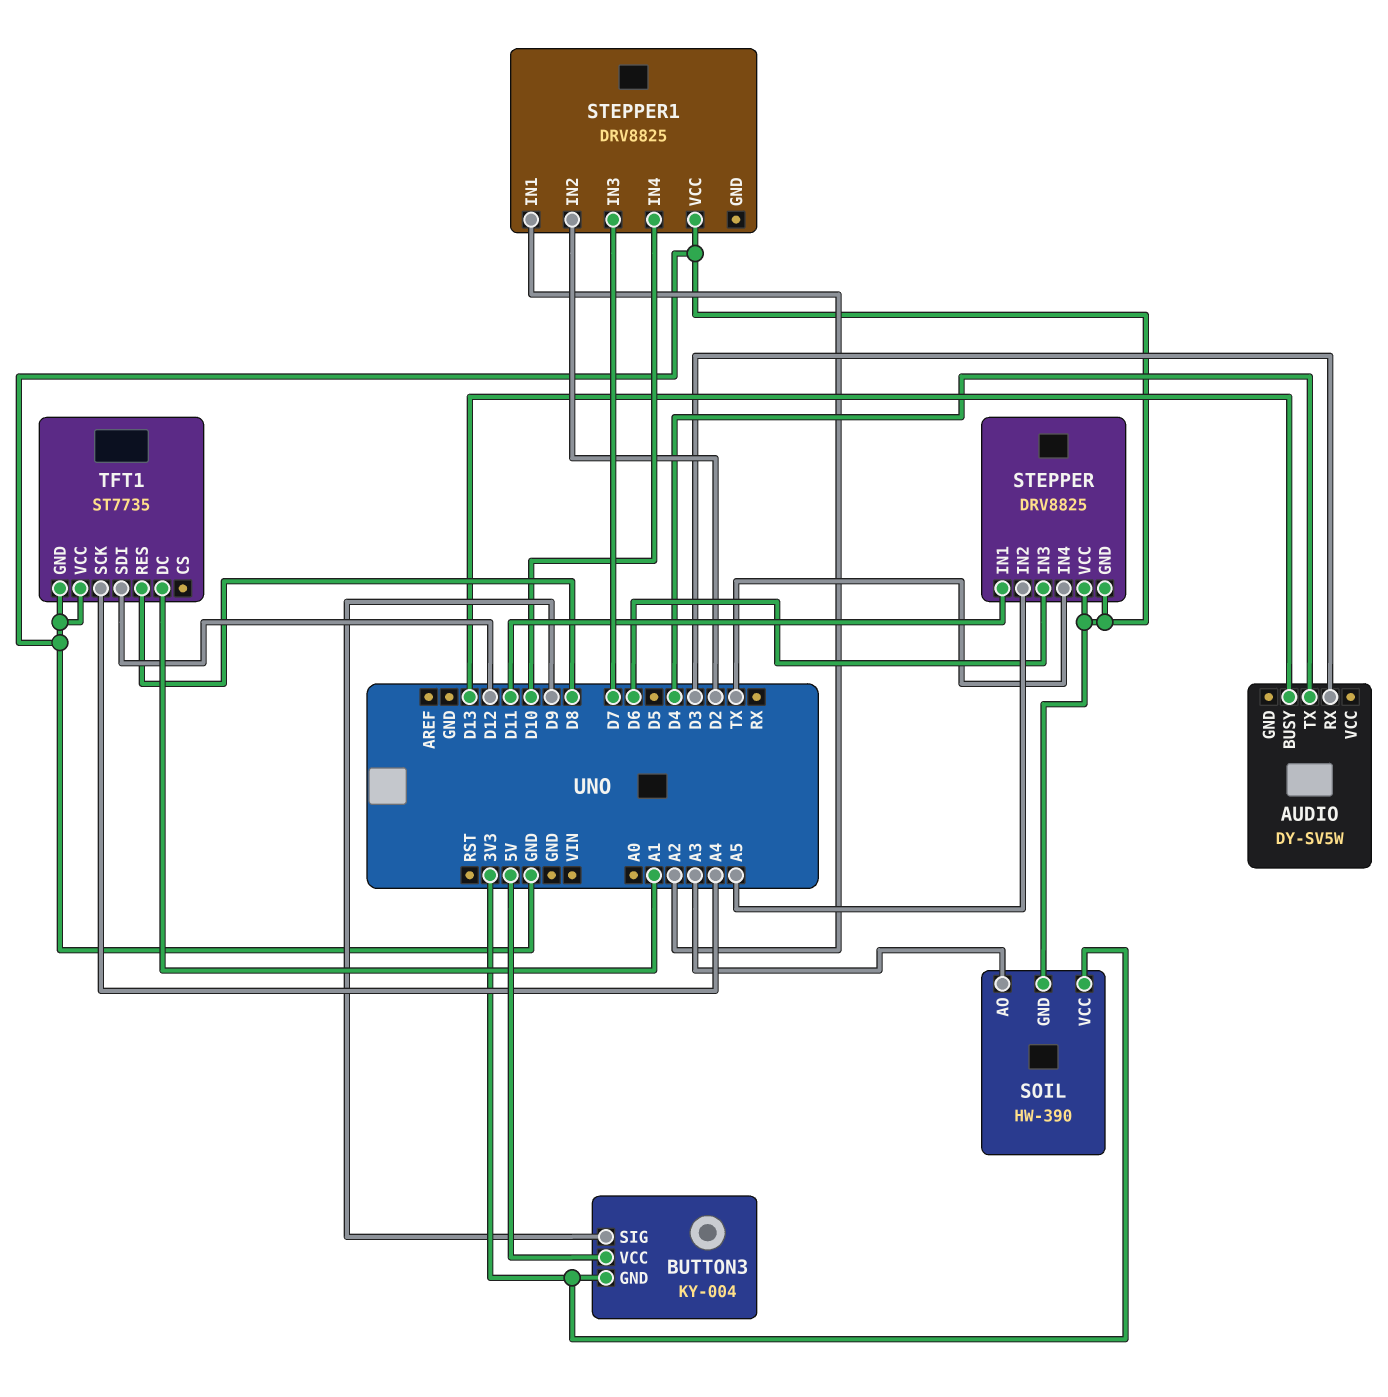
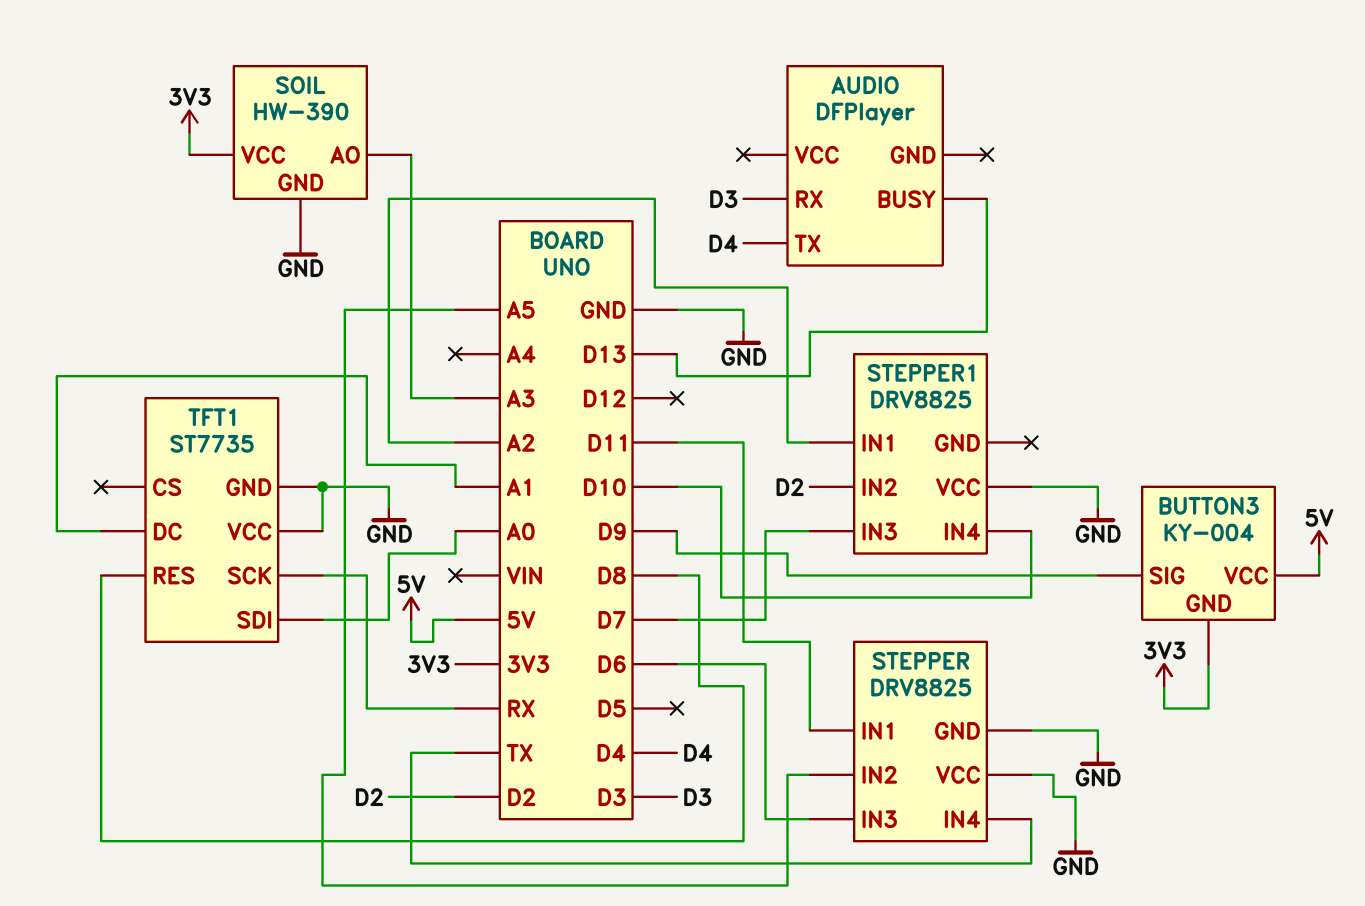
AUDIO: DY-SV5W -> DFPlayer
TFT1 pin SCK: A4 -> RX
TFT1 pin SDI: D12 -> A0

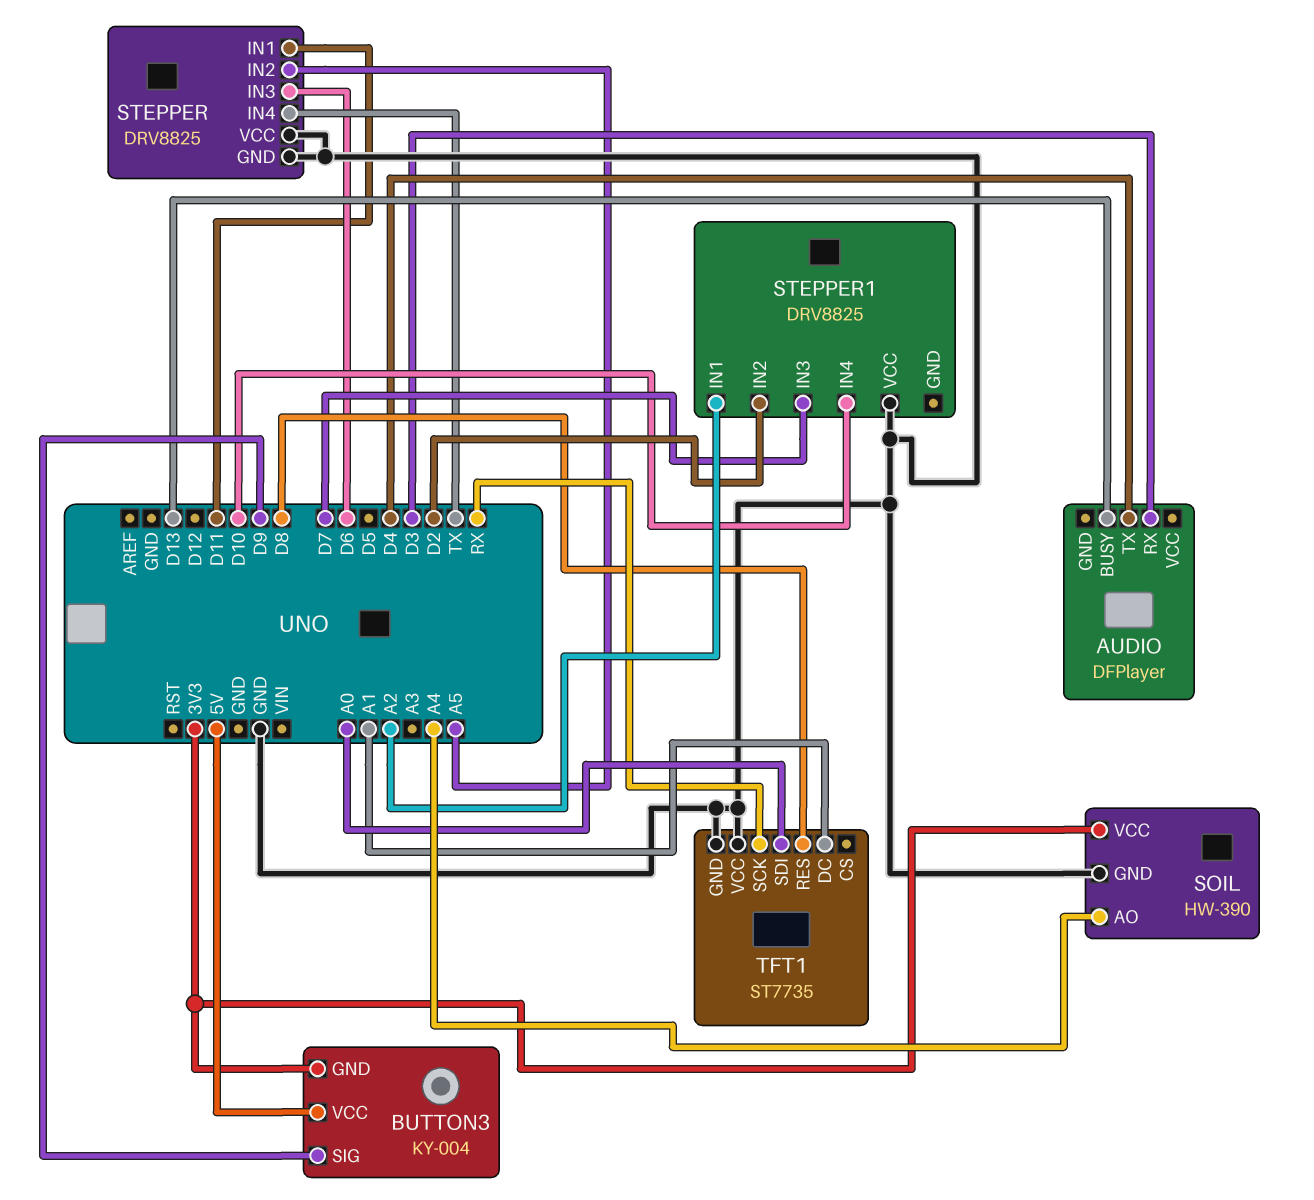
SOIL pin AO: A3 -> A4

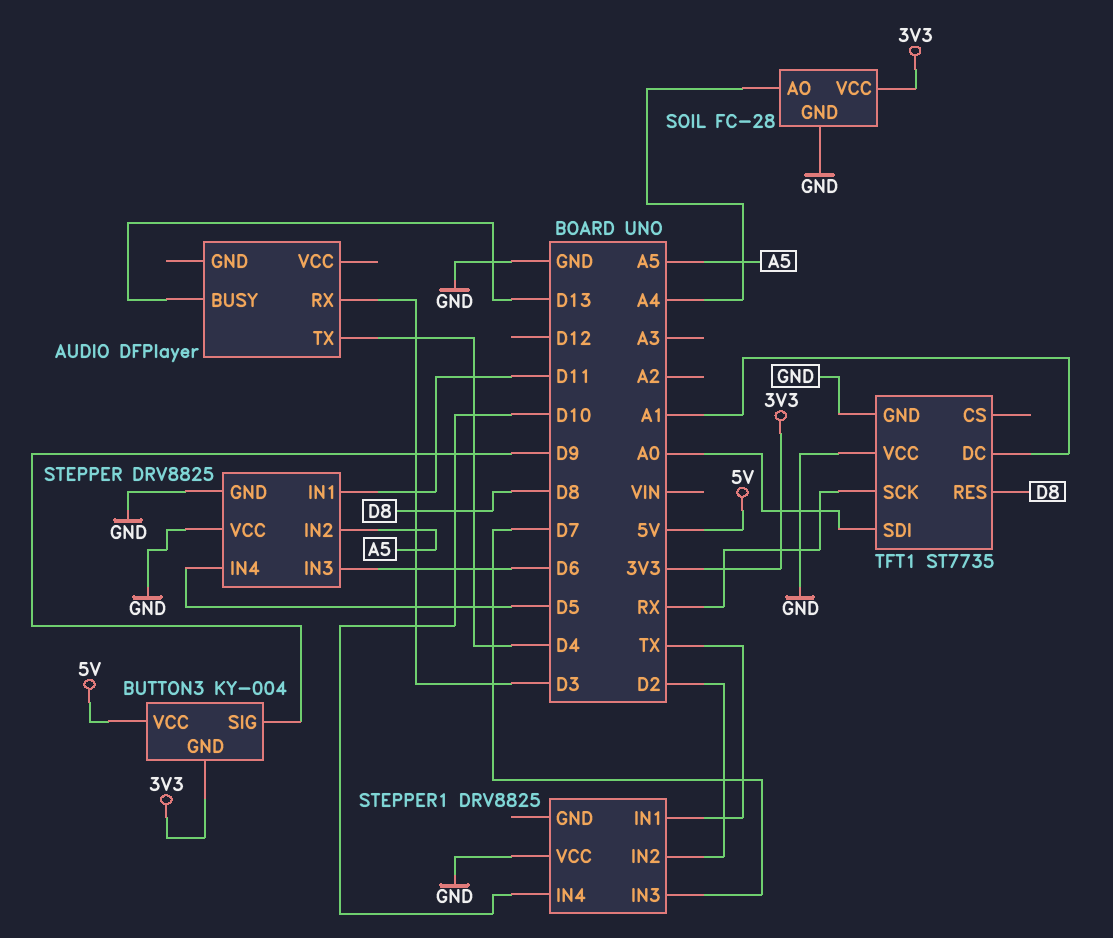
SOIL: HW-390 -> FC-28
STEPPER pin IN4: TX -> D5
STEPPER1 pin IN1: A2 -> TX

